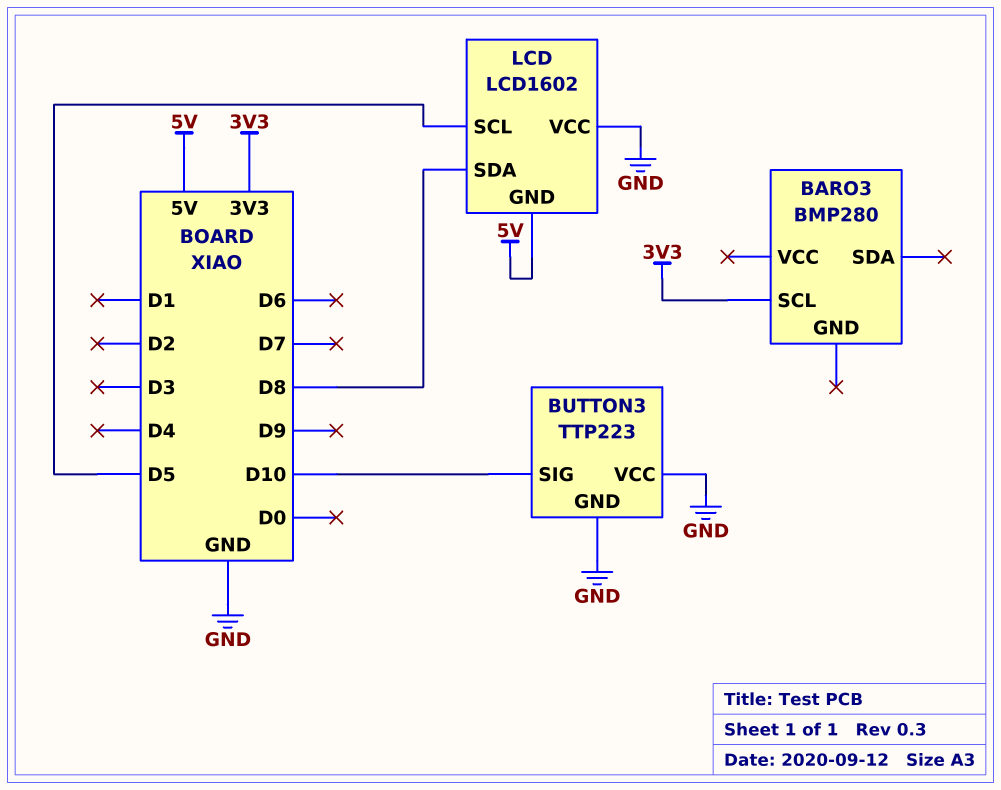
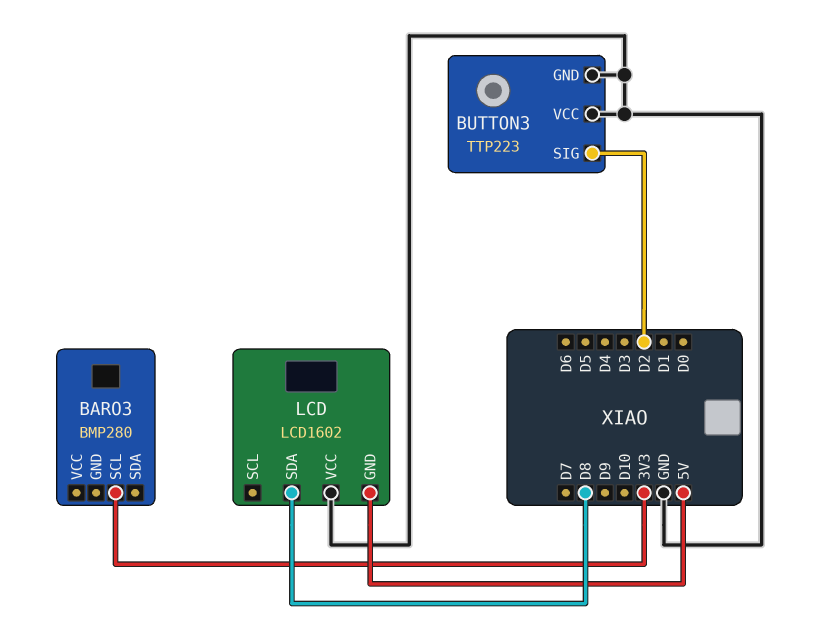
BUTTON3 pin SIG: D10 -> D2
LCD pin SCL: D5 -> none

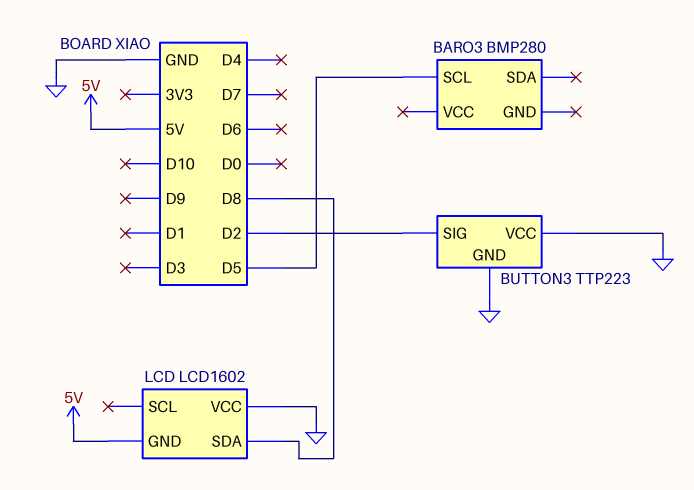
BARO3 pin SCL: 3V3 -> D5

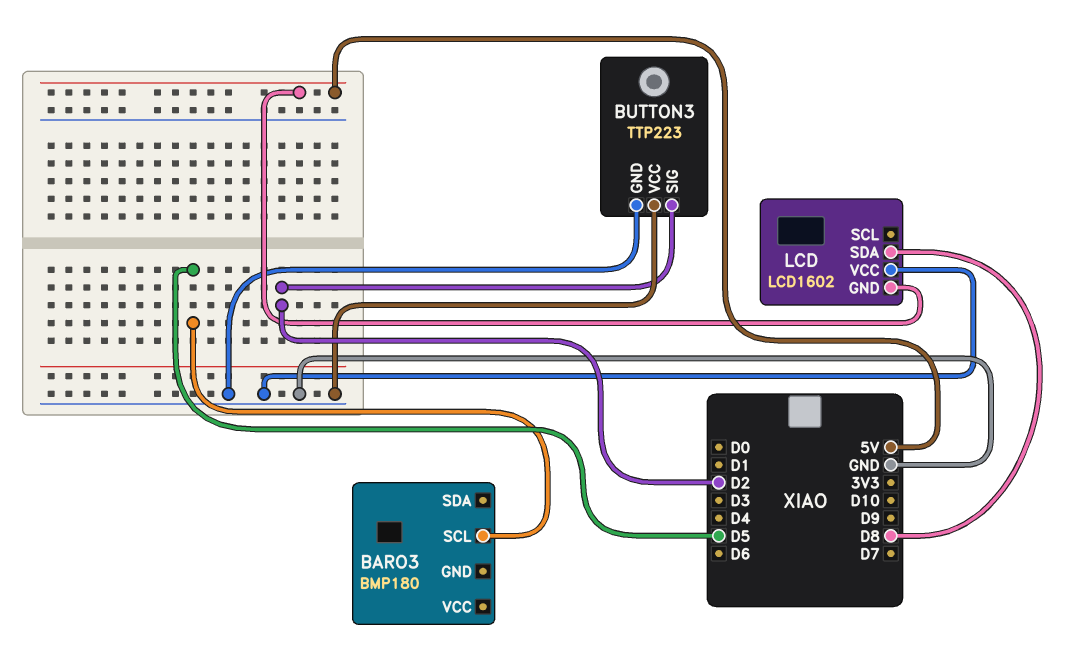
BARO3: BMP280 -> BMP180

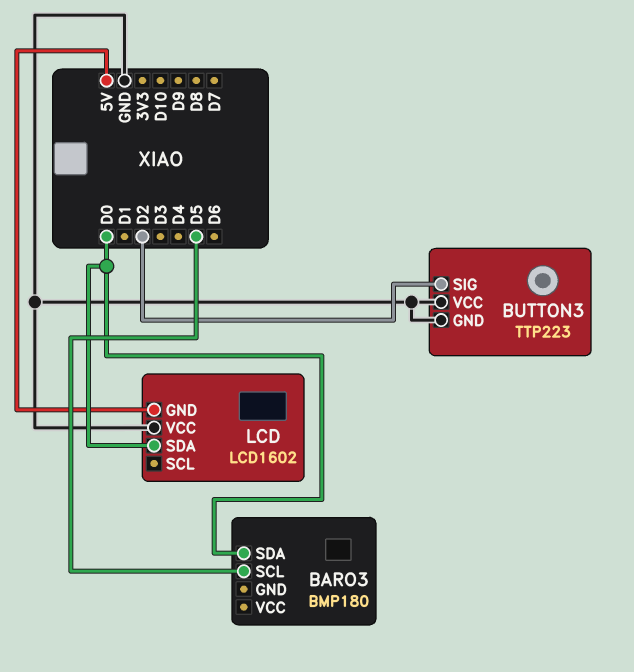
BARO3 pin SDA: none -> D0
LCD pin SDA: D8 -> D0

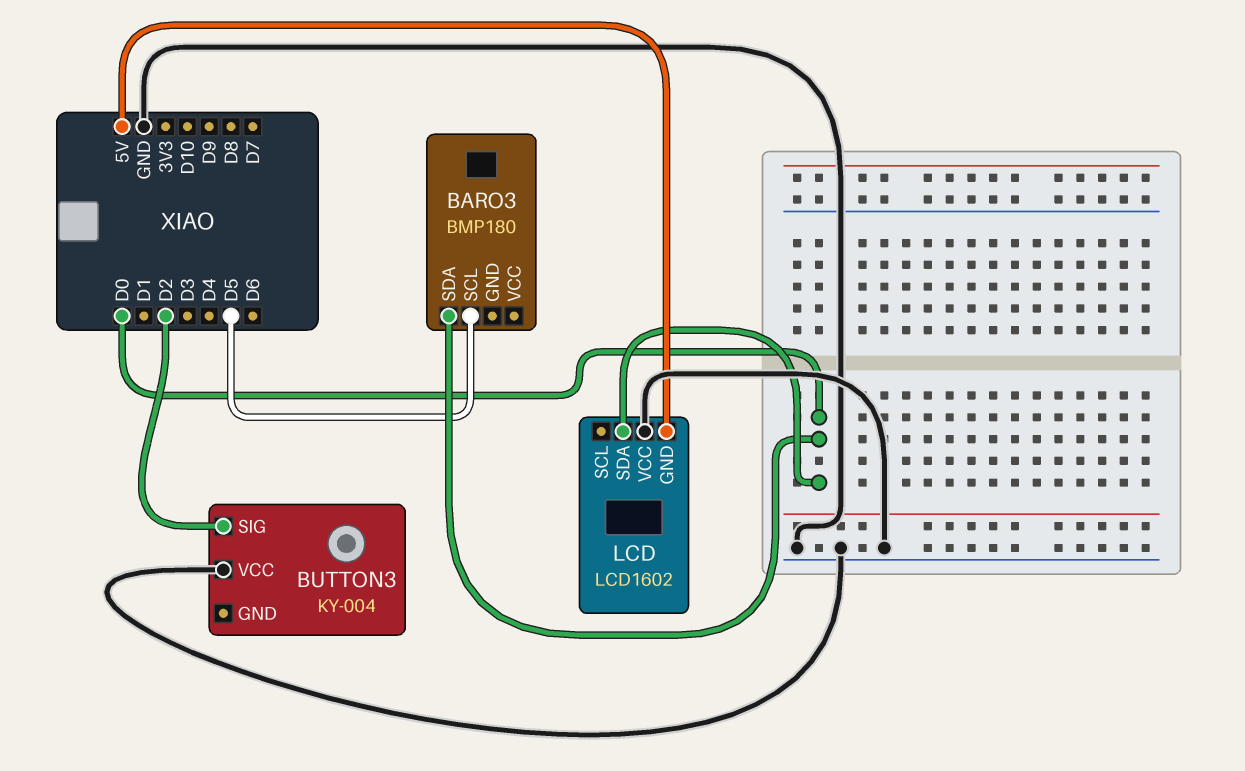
BUTTON3: TTP223 -> KY-004
BUTTON3 pin GND: GND -> none

